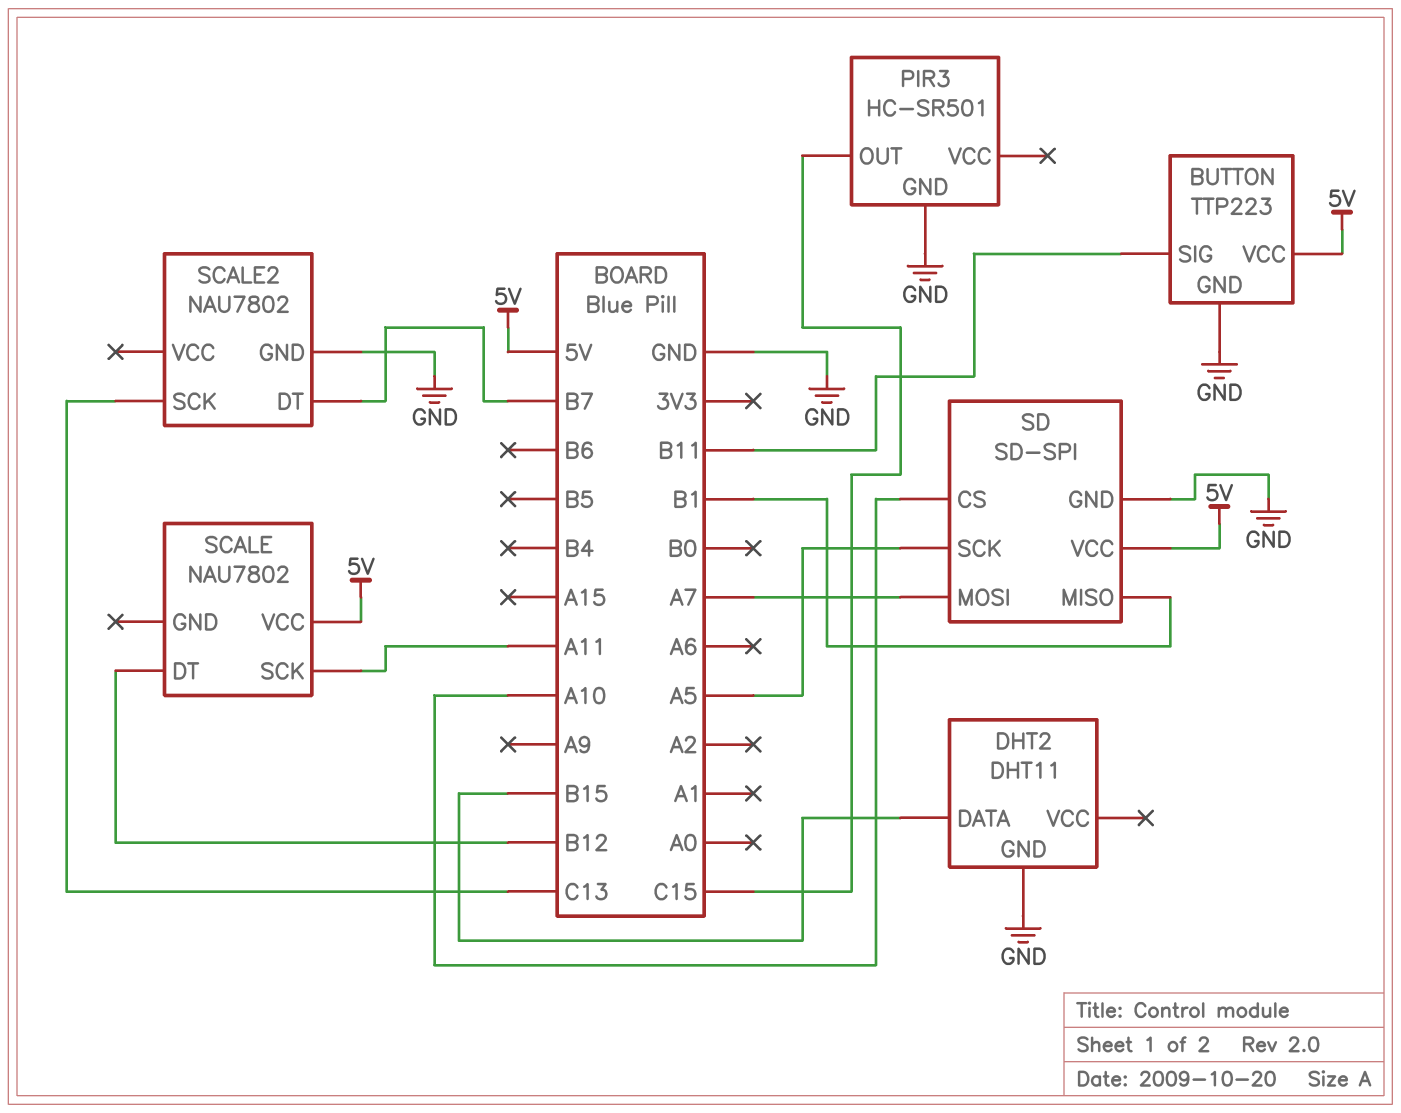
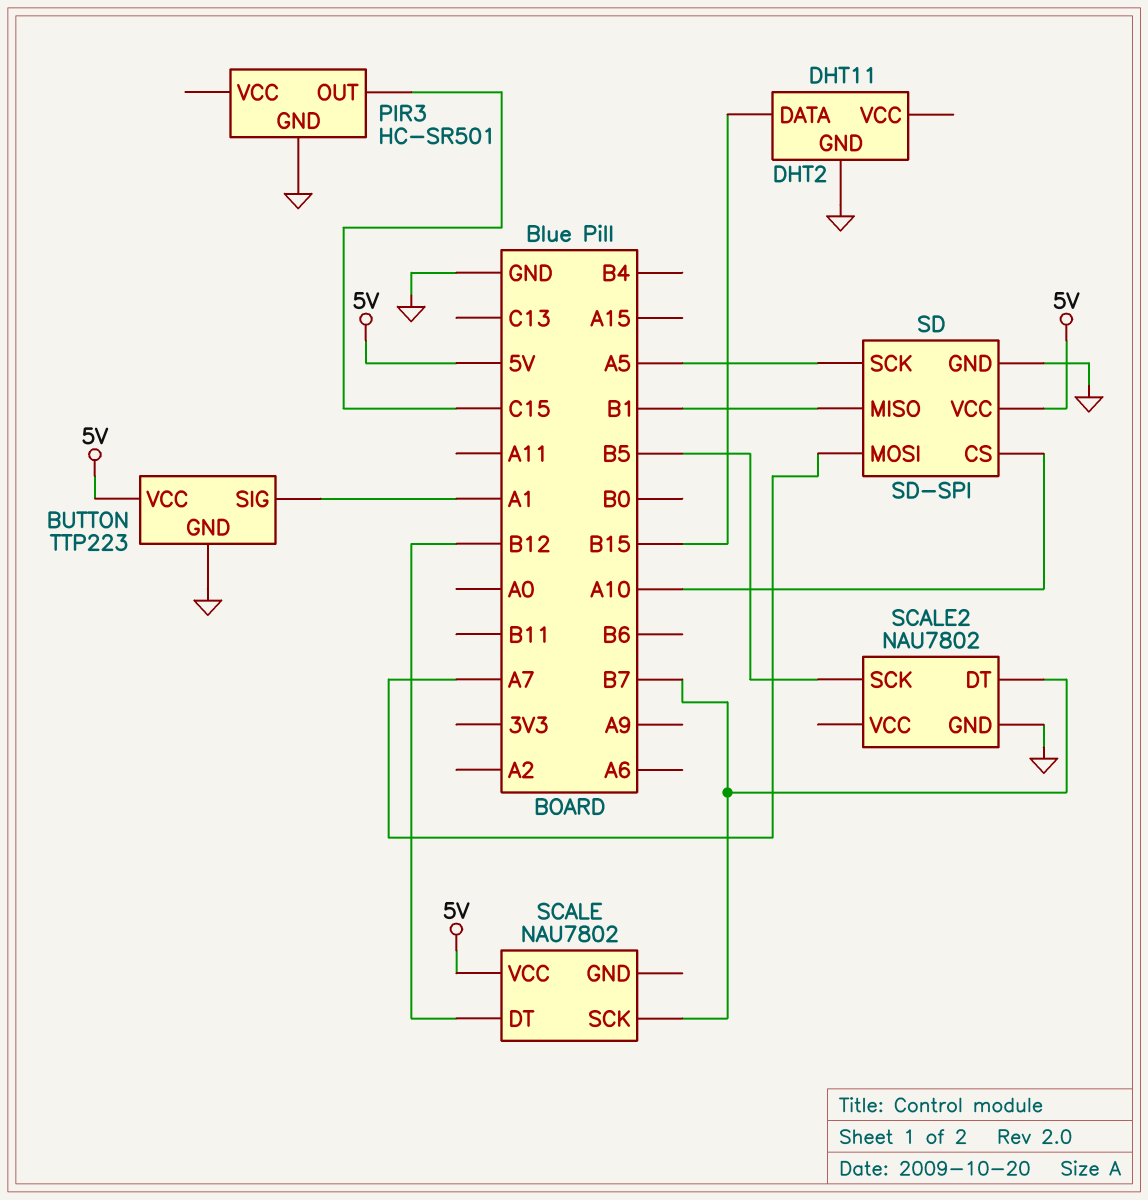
BUTTON pin SIG: B11 -> A1
SCALE pin SCK: A11 -> B7
SCALE2 pin SCK: C13 -> B5

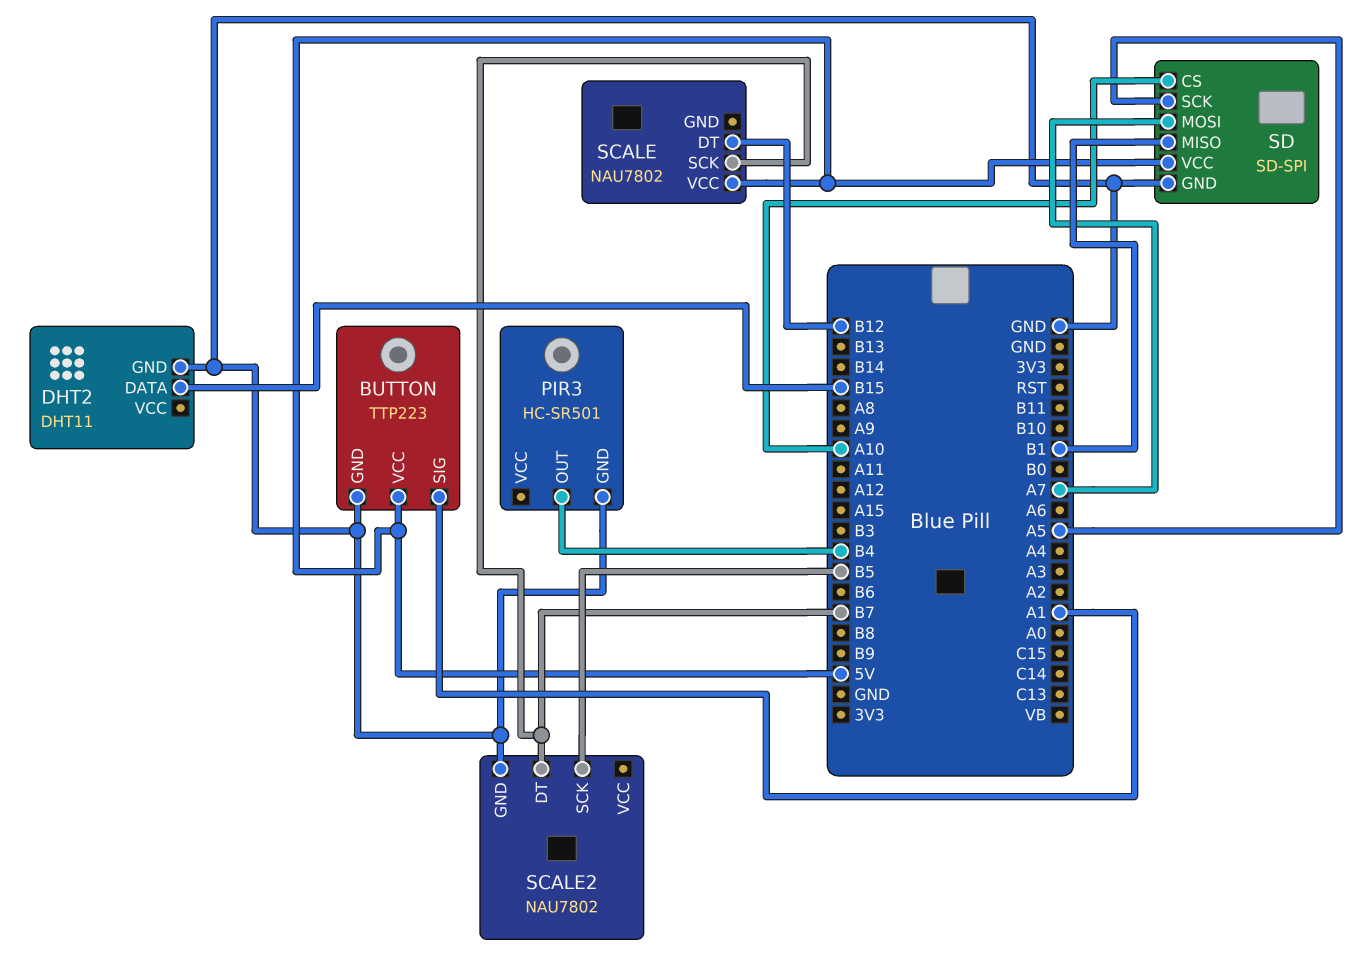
PIR3 pin OUT: C15 -> B4

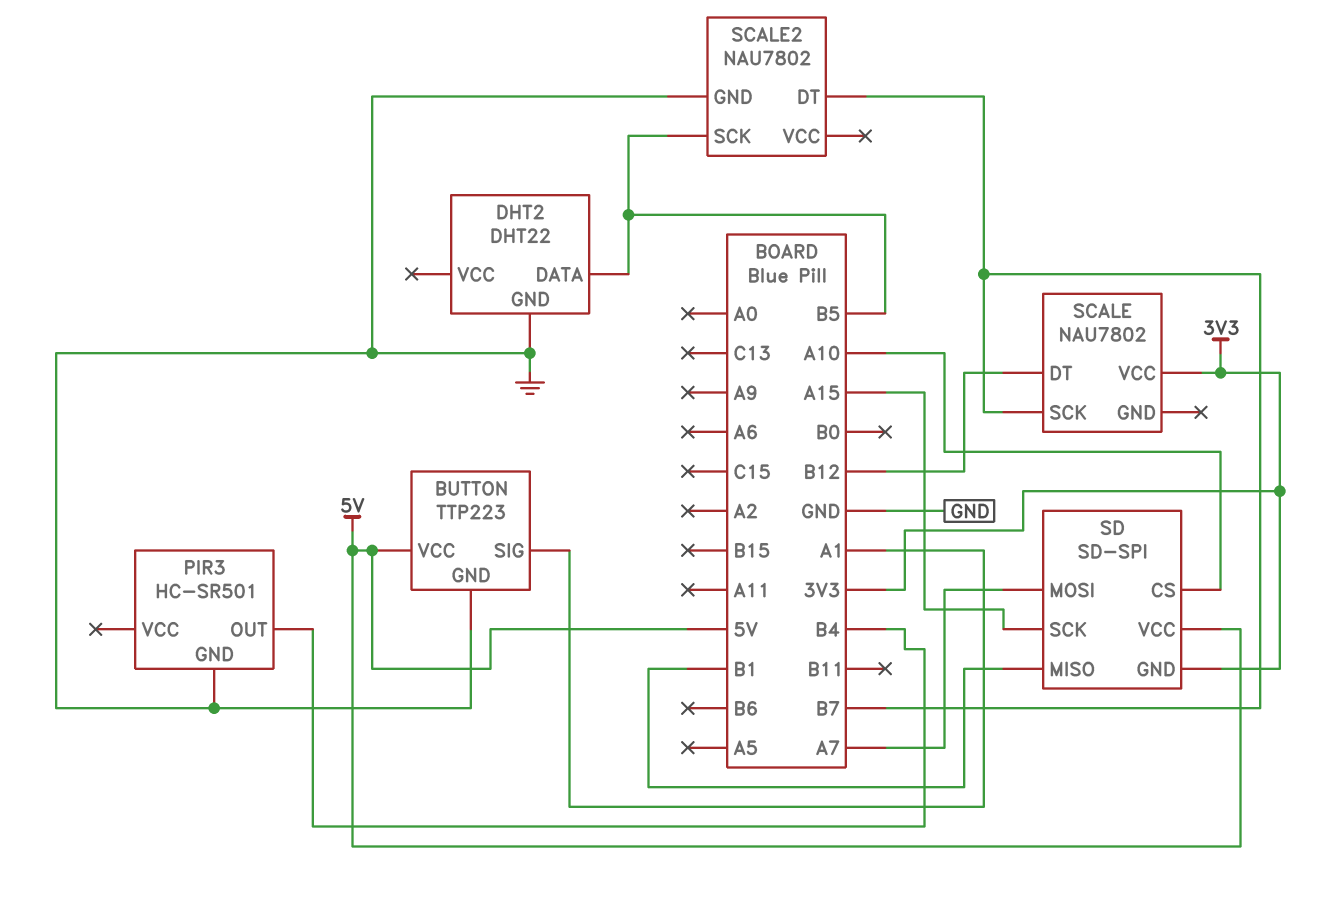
DHT2: DHT11 -> DHT22
DHT2 pin DATA: B15 -> B5
SCALE pin VCC: 5V -> 3V3
SD pin GND: GND -> 3V3
SD pin SCK: A5 -> A15

